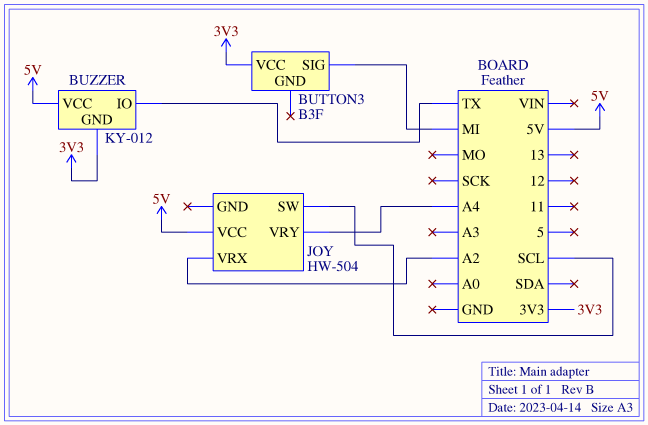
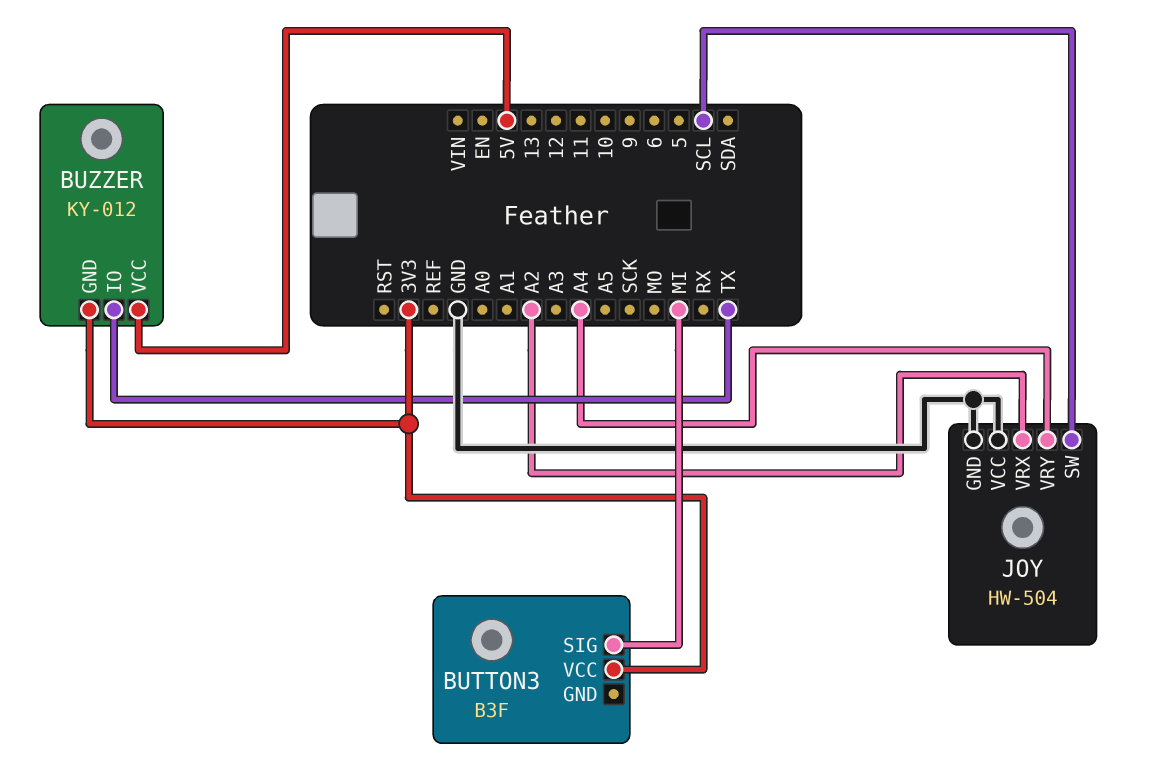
JOY pin GND: none -> GND
JOY pin VCC: 5V -> GND

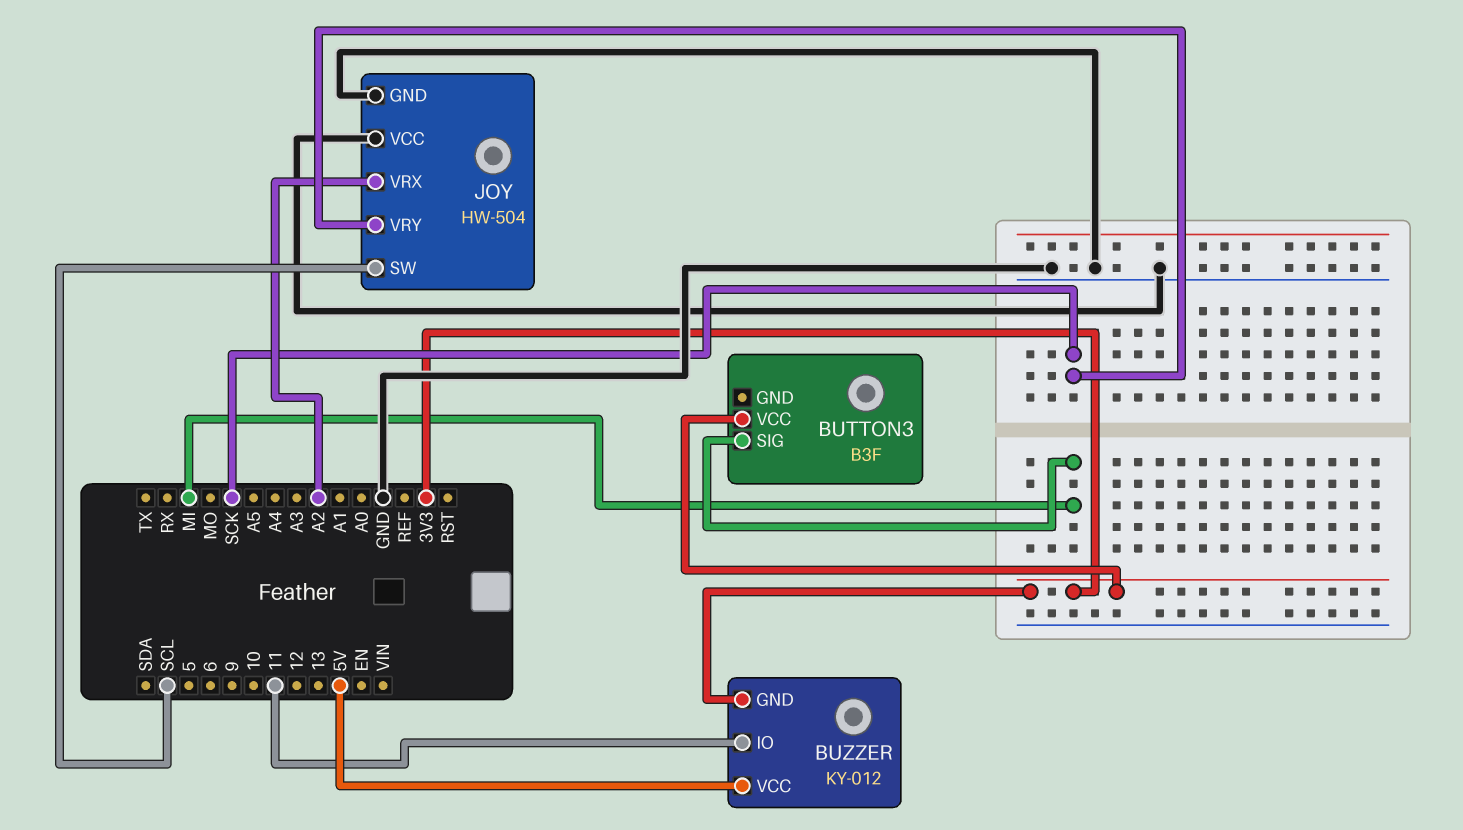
BUZZER pin IO: TX -> 11
JOY pin VRY: A4 -> SCK

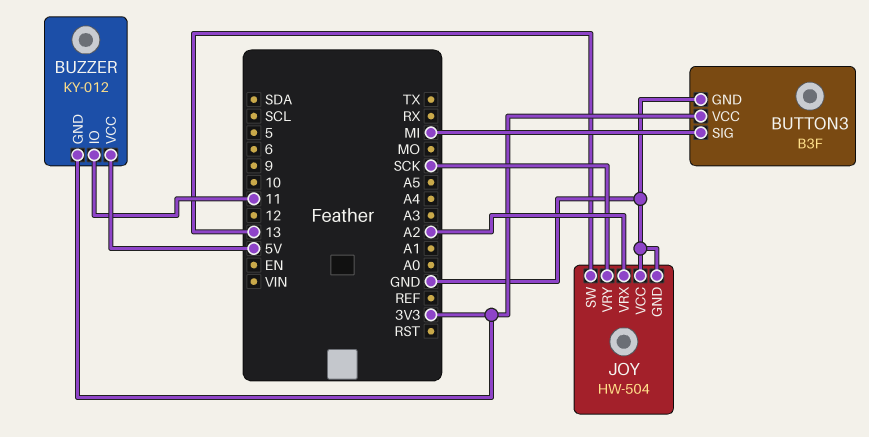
BUTTON3 pin GND: none -> GND
JOY pin SW: SCL -> 13

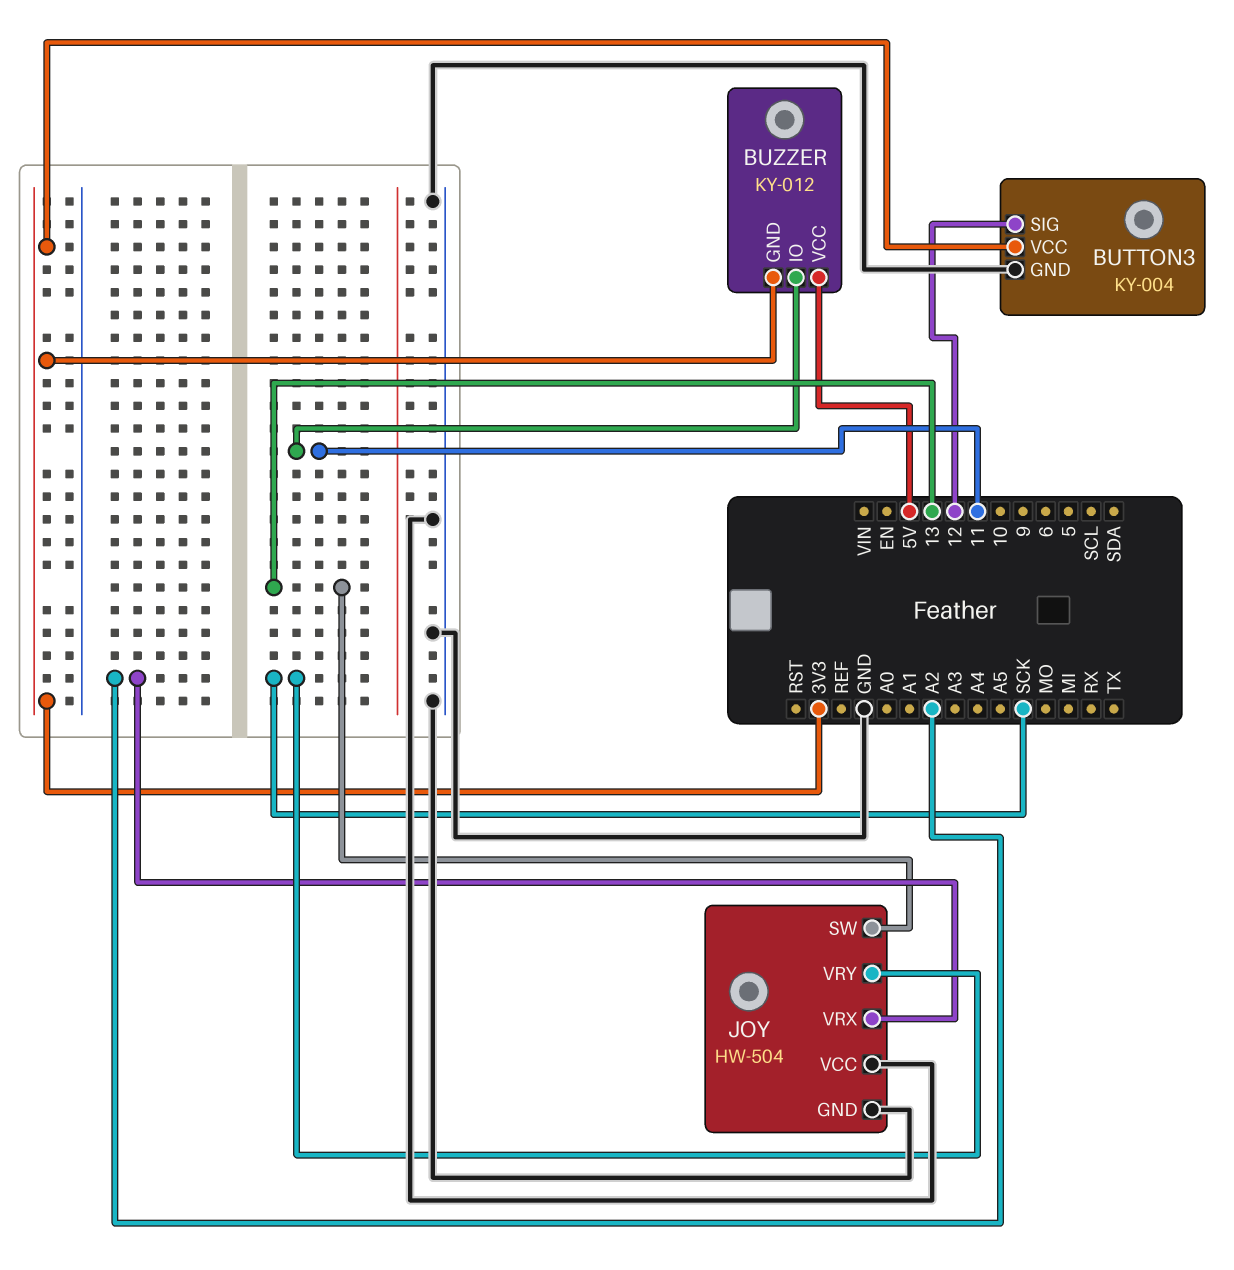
BUTTON3: B3F -> KY-004
BUTTON3 pin SIG: MI -> 12

